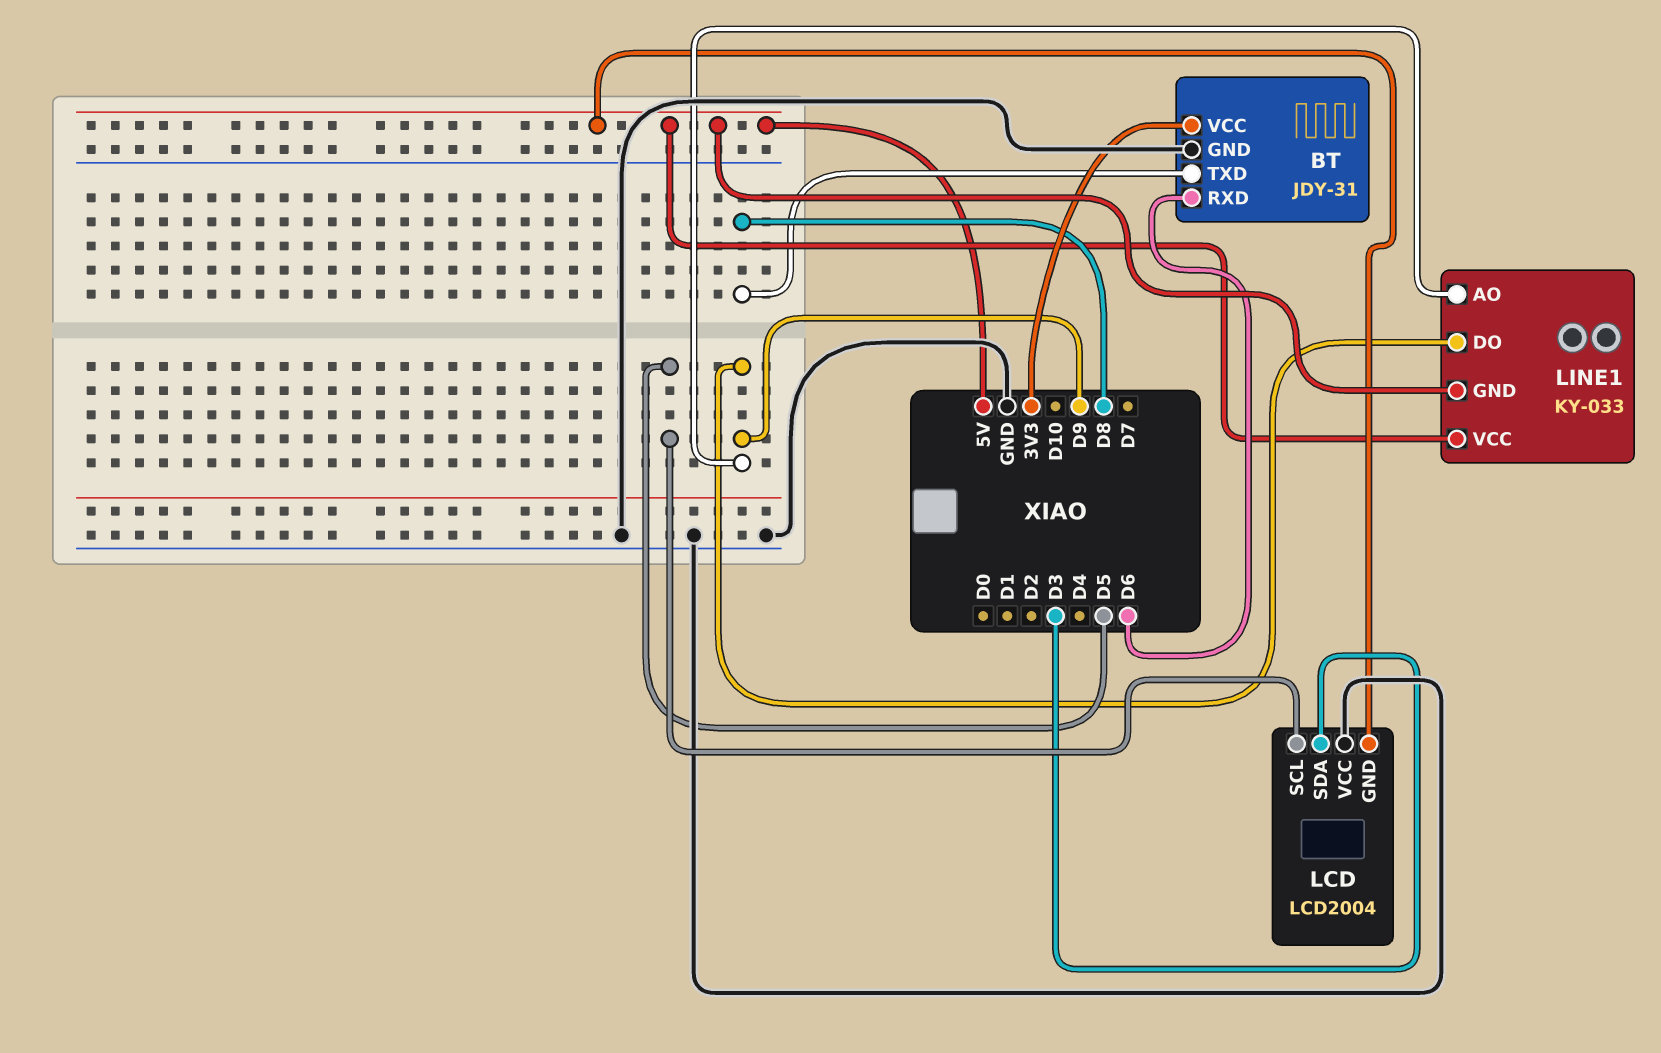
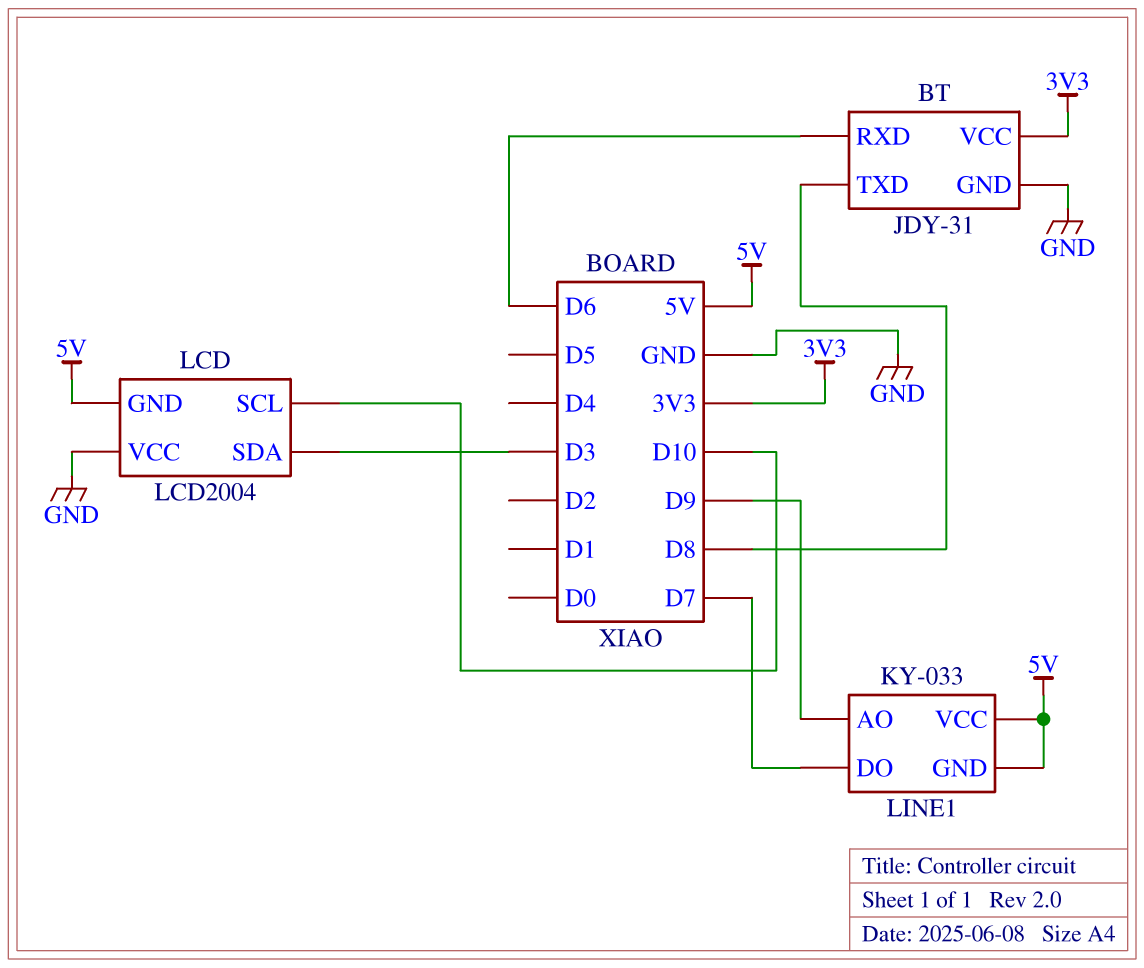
LCD pin SCL: D5 -> D10
LINE1 pin DO: D9 -> D7

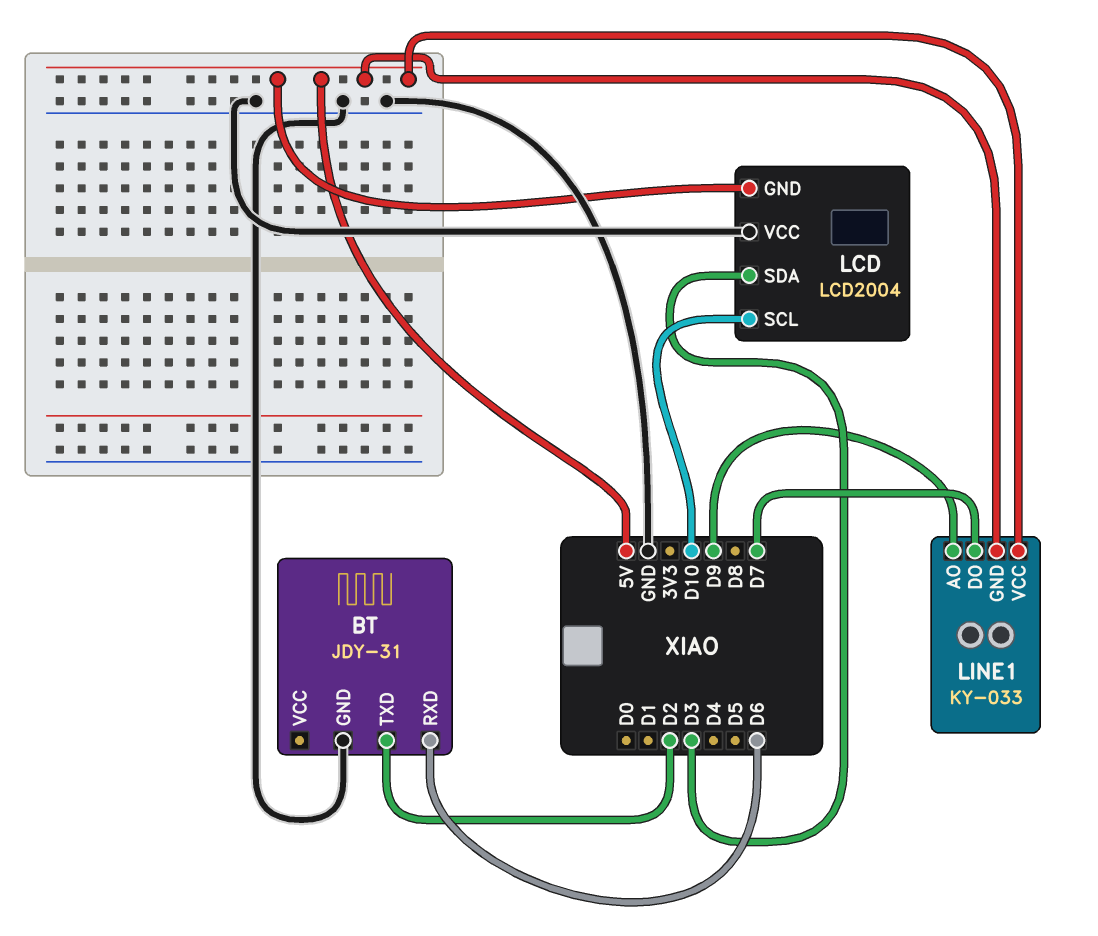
BT pin TXD: D8 -> D2
BT pin VCC: 3V3 -> none

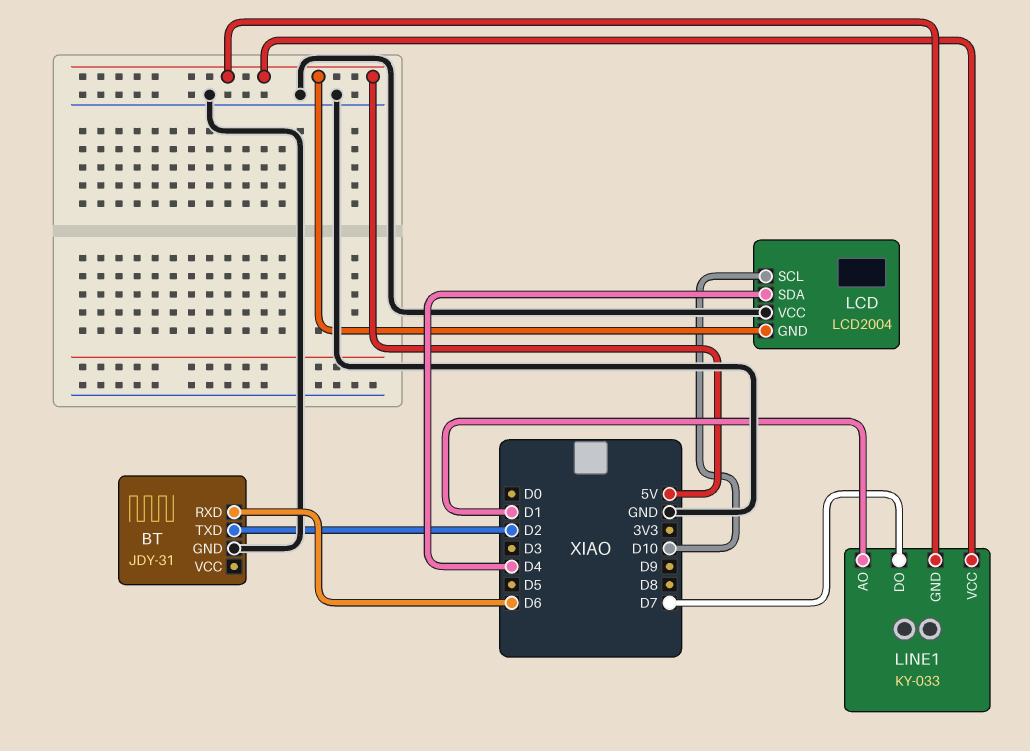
LCD pin SDA: D3 -> D4
LINE1 pin AO: D9 -> D1

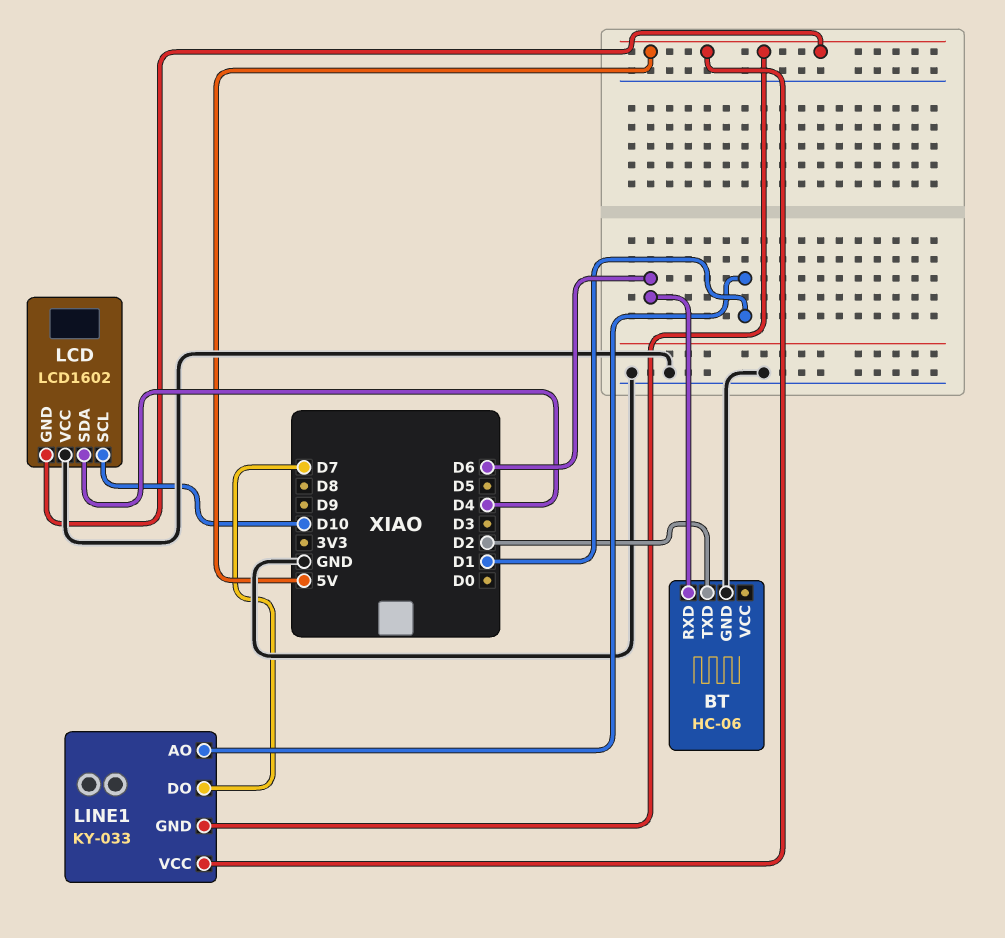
BT: JDY-31 -> HC-06
LCD: LCD2004 -> LCD1602

